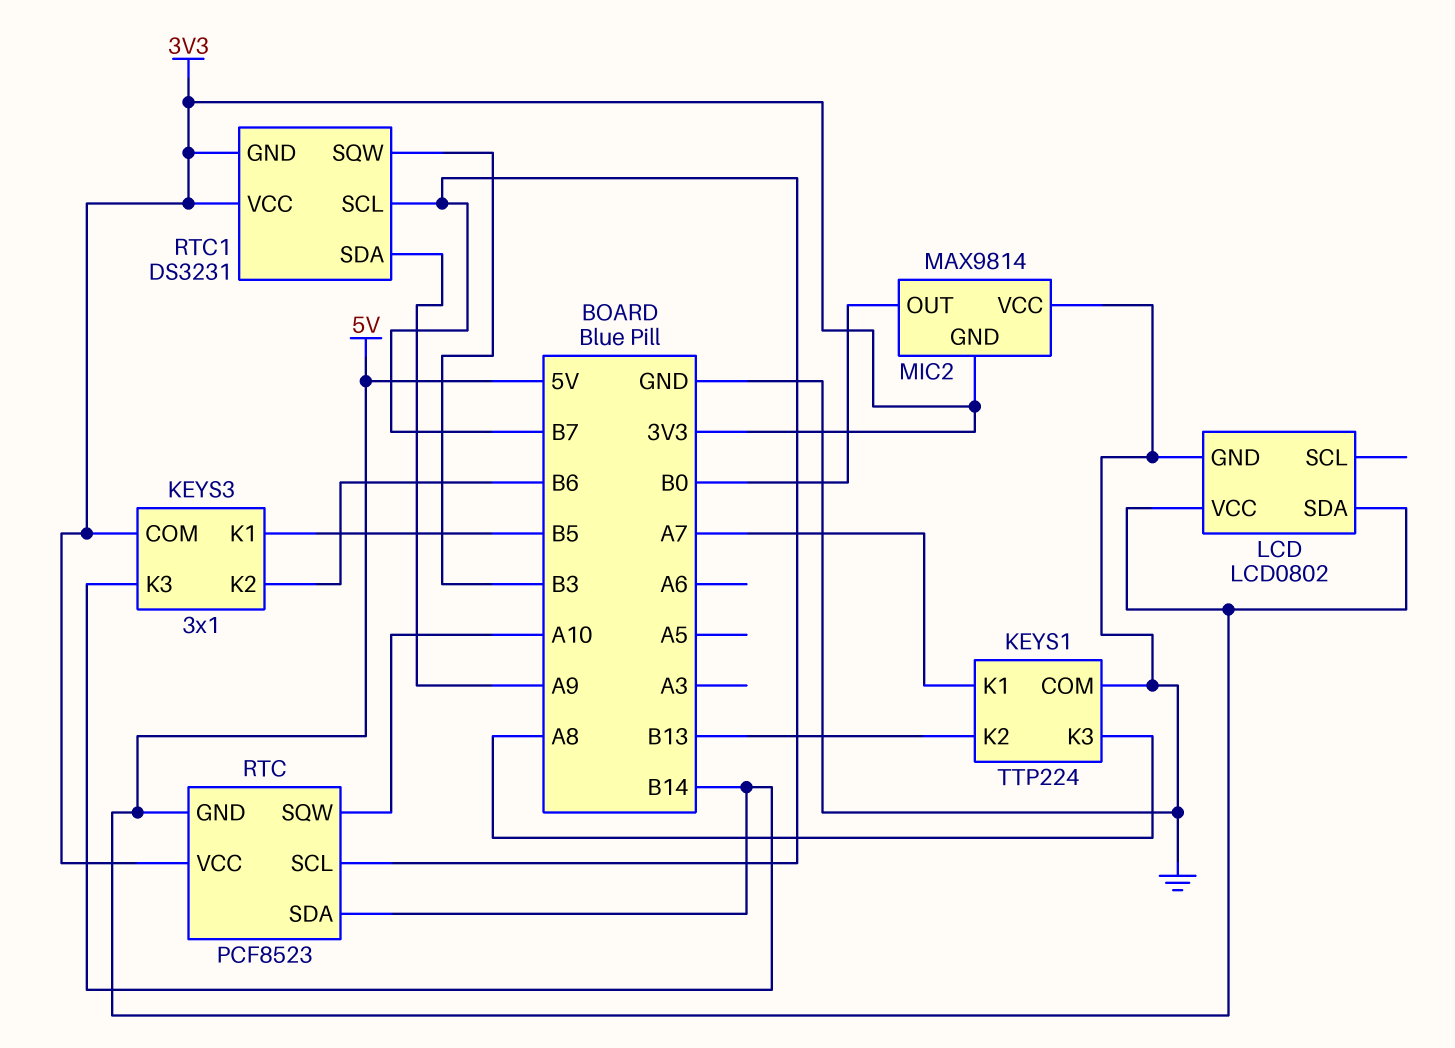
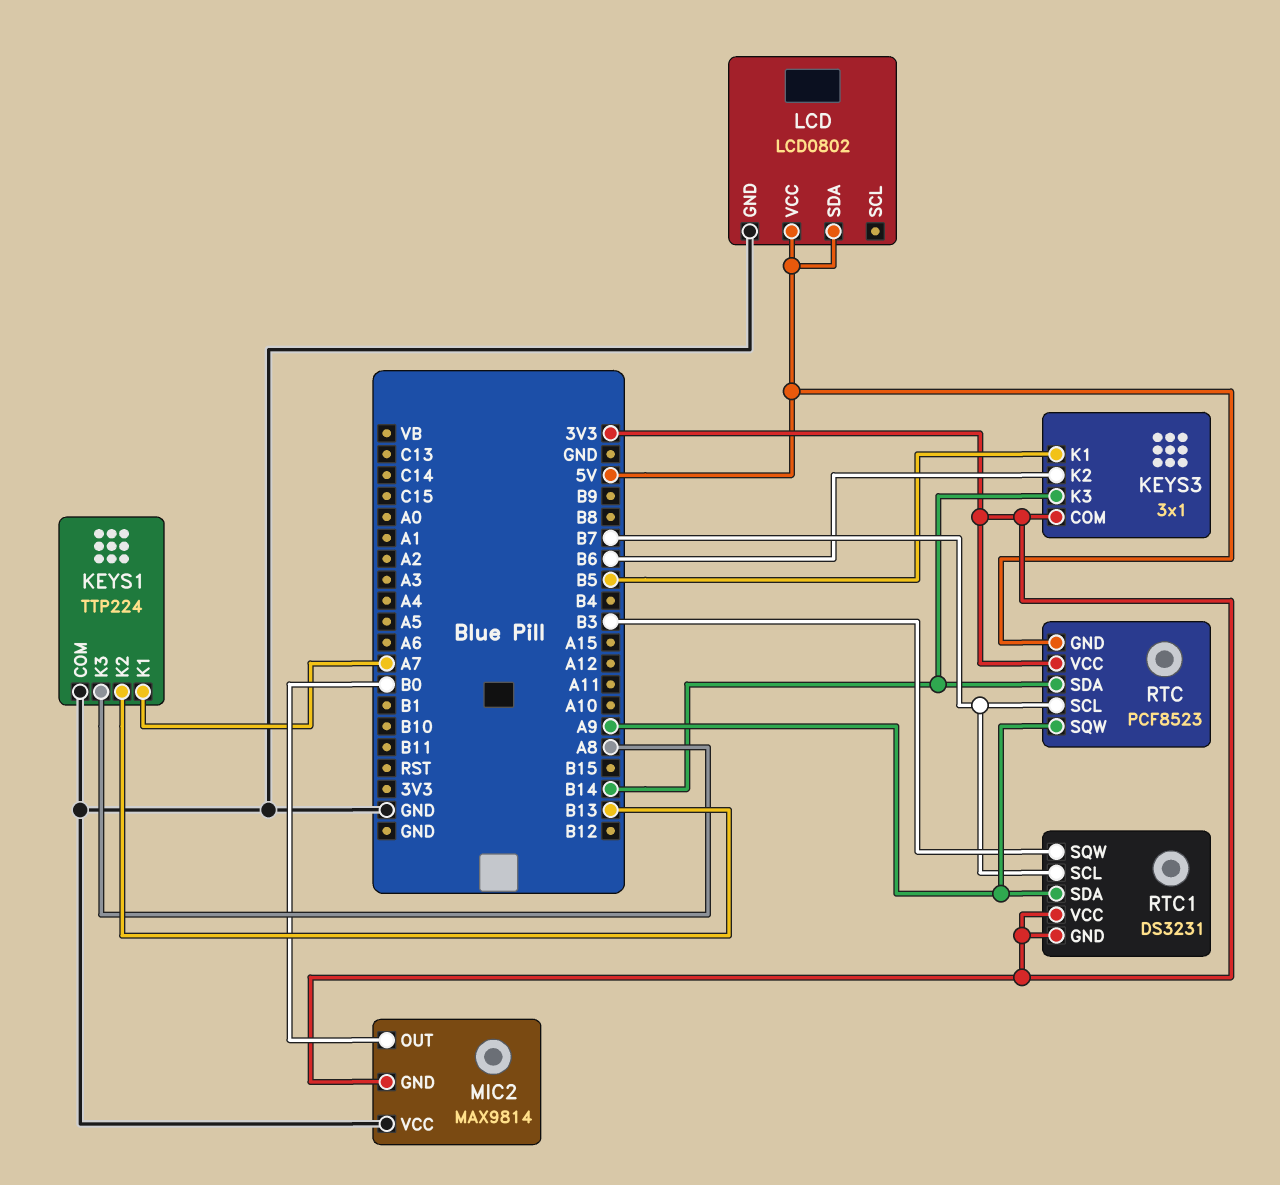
RTC pin SQW: A10 -> A9

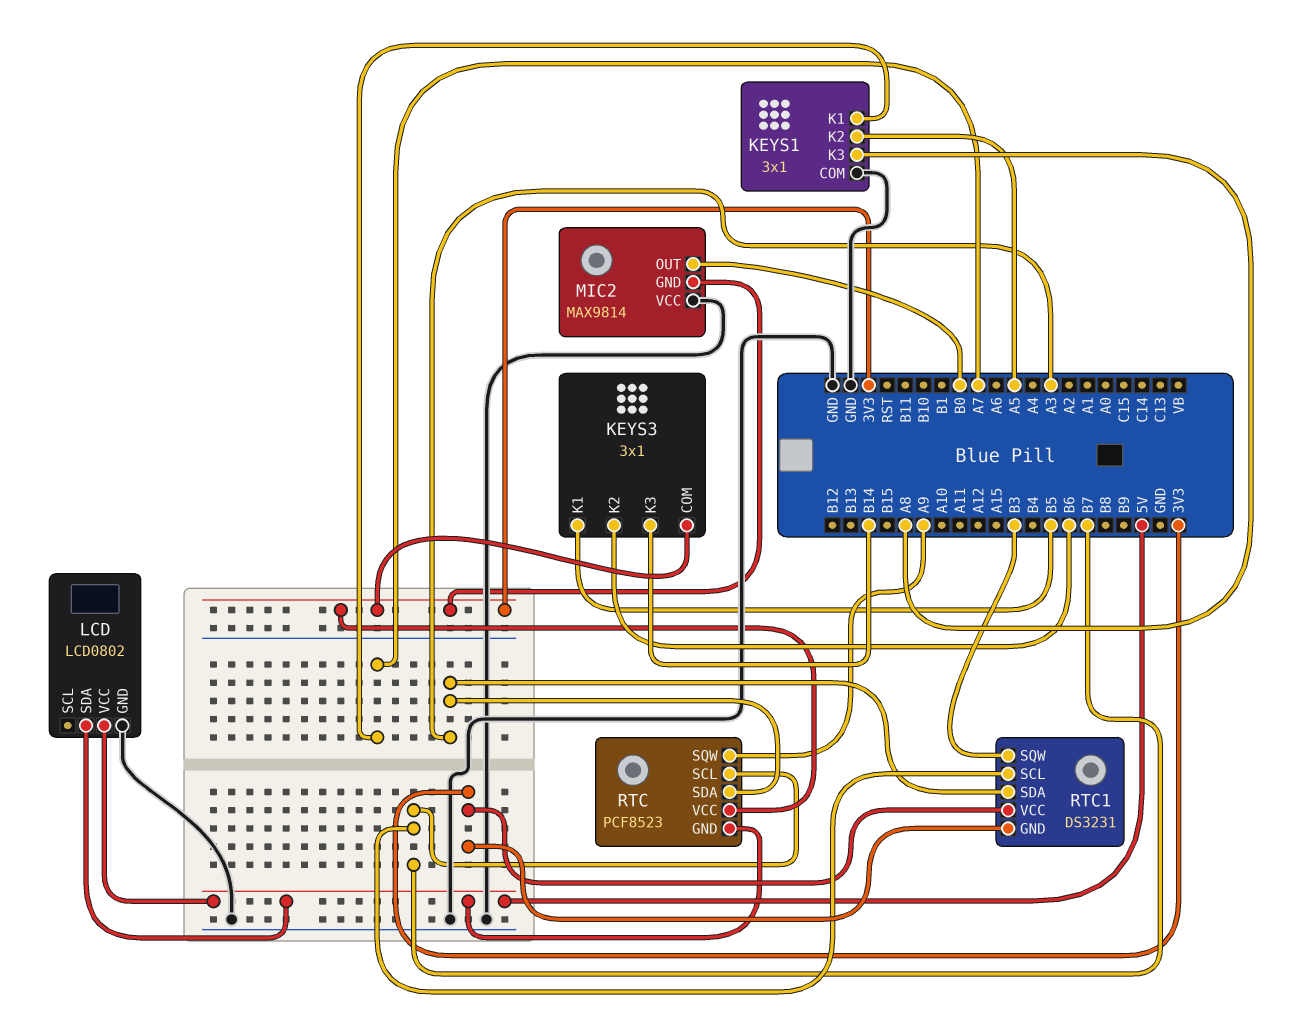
KEYS1: TTP224 -> 3x1
KEYS1 pin K2: B13 -> A5
RTC pin SDA: B14 -> A3
RTC1 pin SDA: A9 -> A3

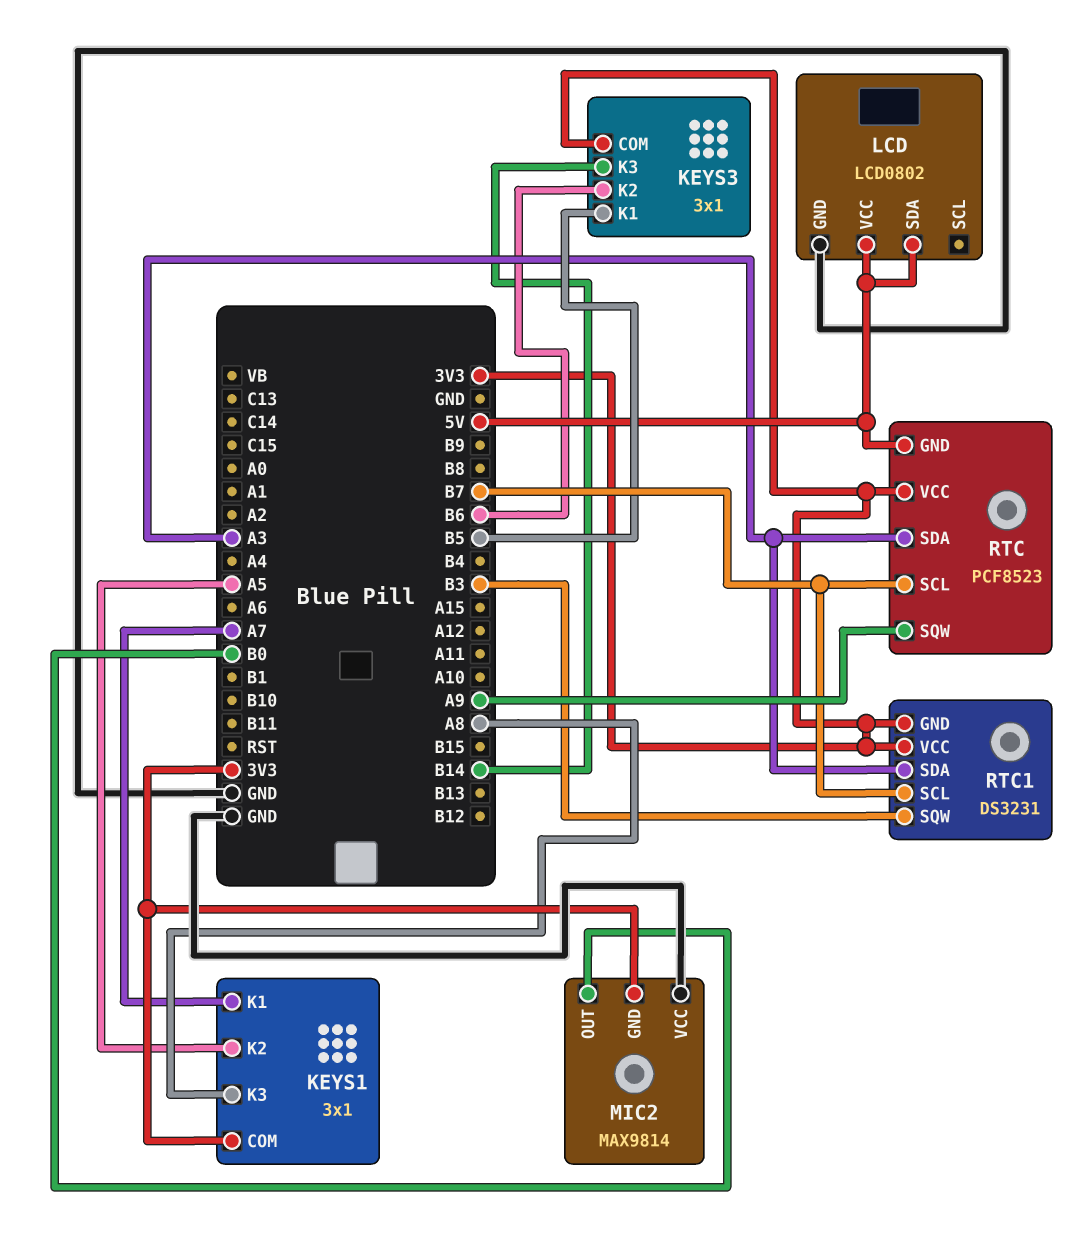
KEYS1 pin COM: GND -> 3V3

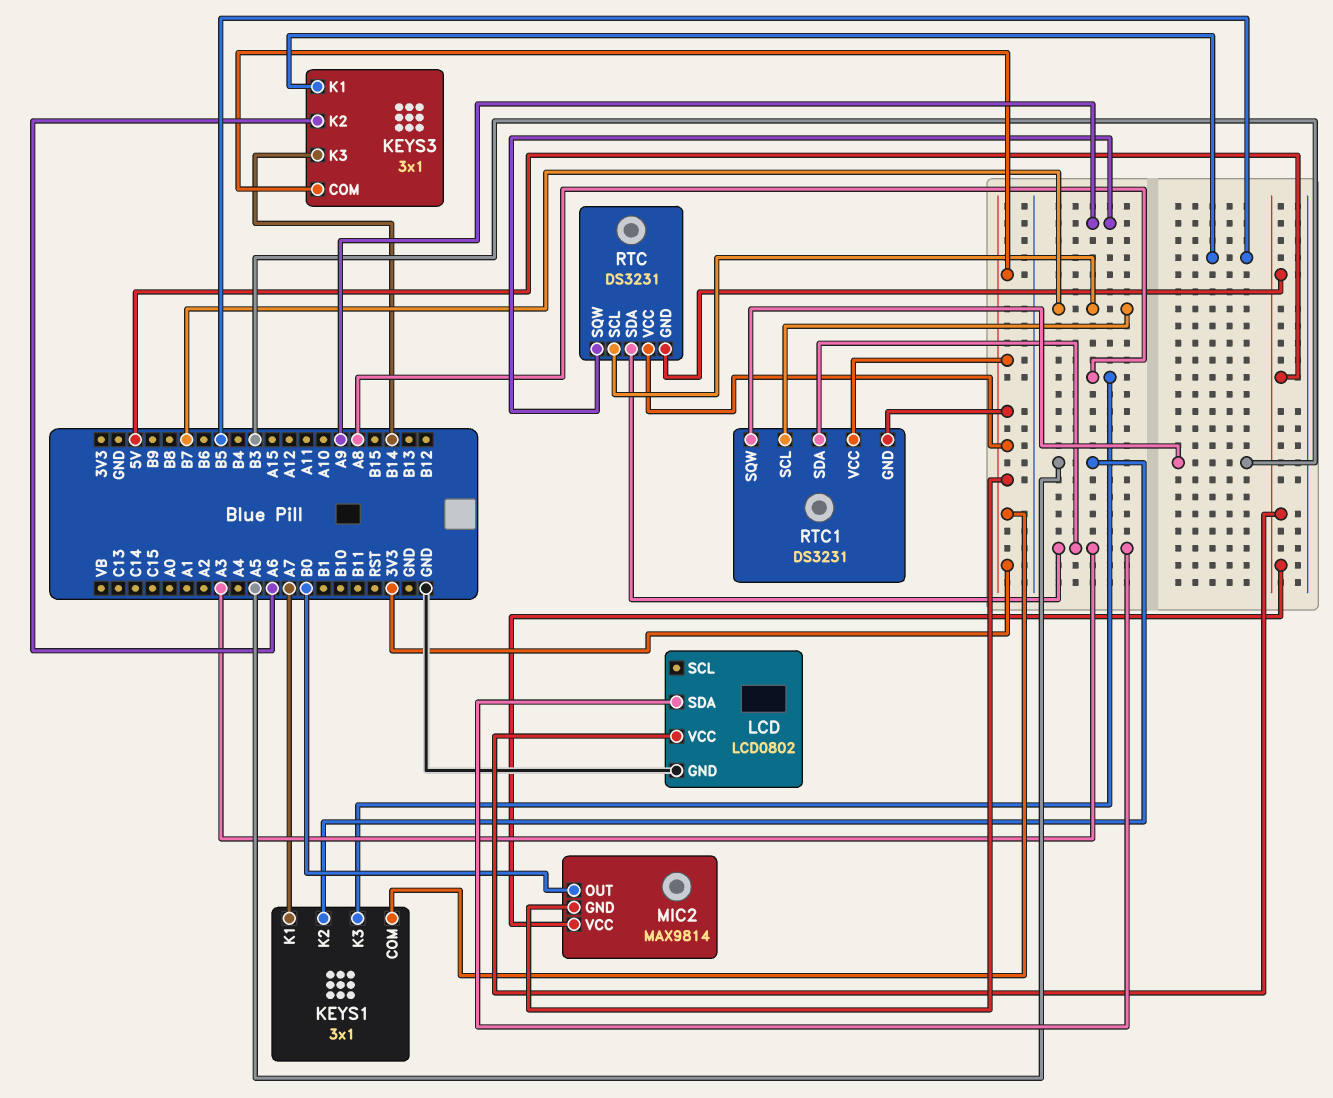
KEYS3 pin K2: B6 -> A6
LCD pin SDA: 5V -> A3
MIC2 pin VCC: GND -> 5V
RTC: PCF8523 -> DS3231

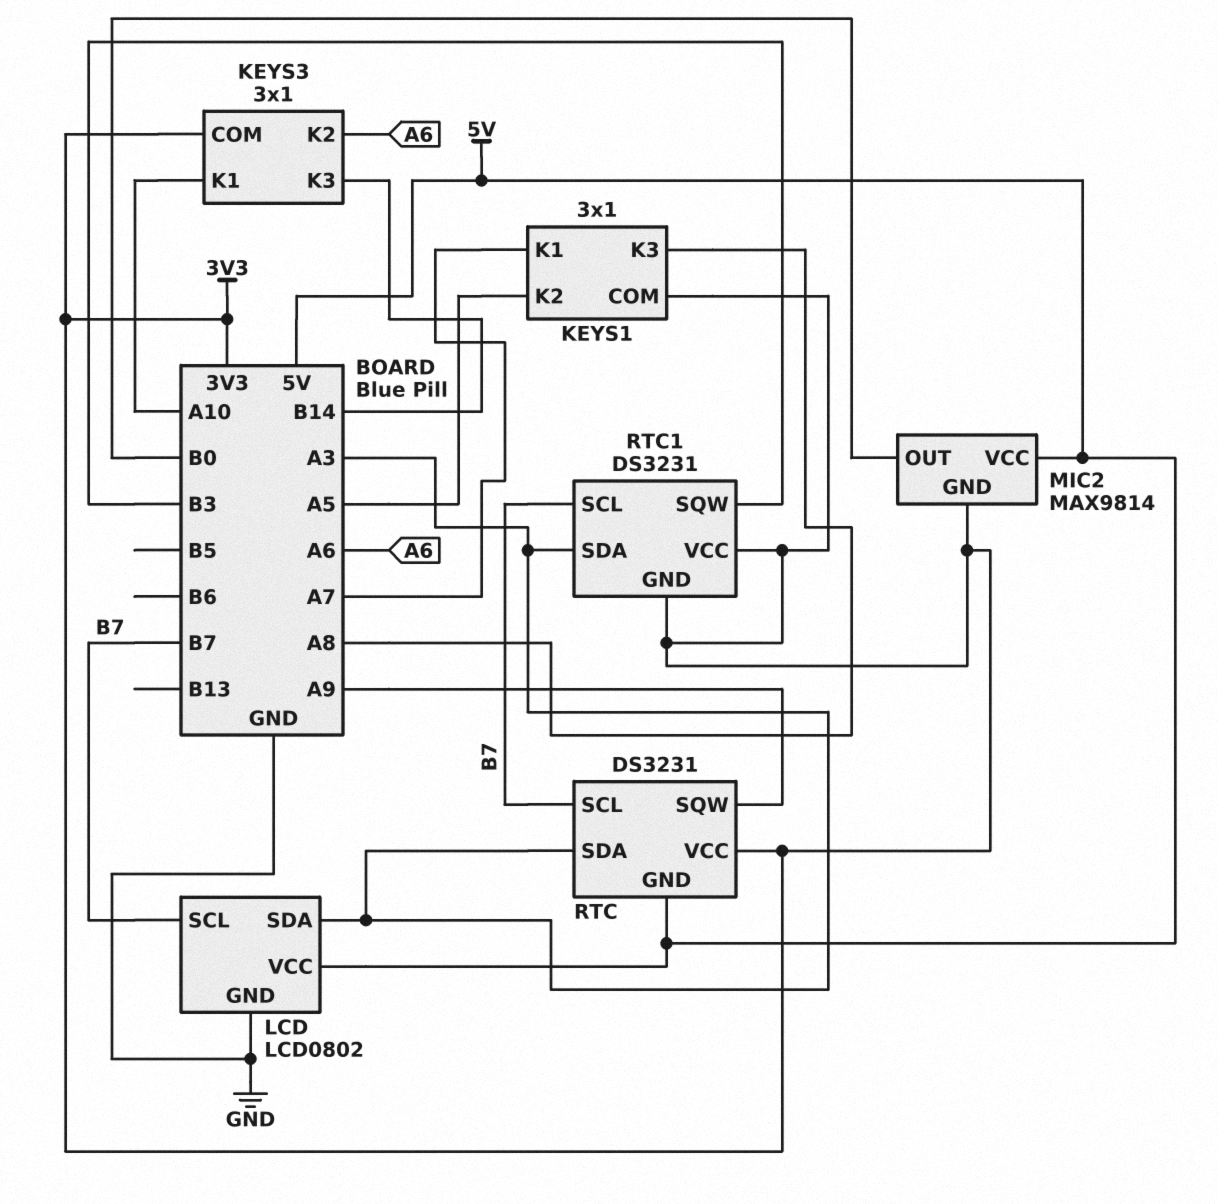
KEYS3 pin K1: B5 -> A10
LCD pin SCL: none -> B7

